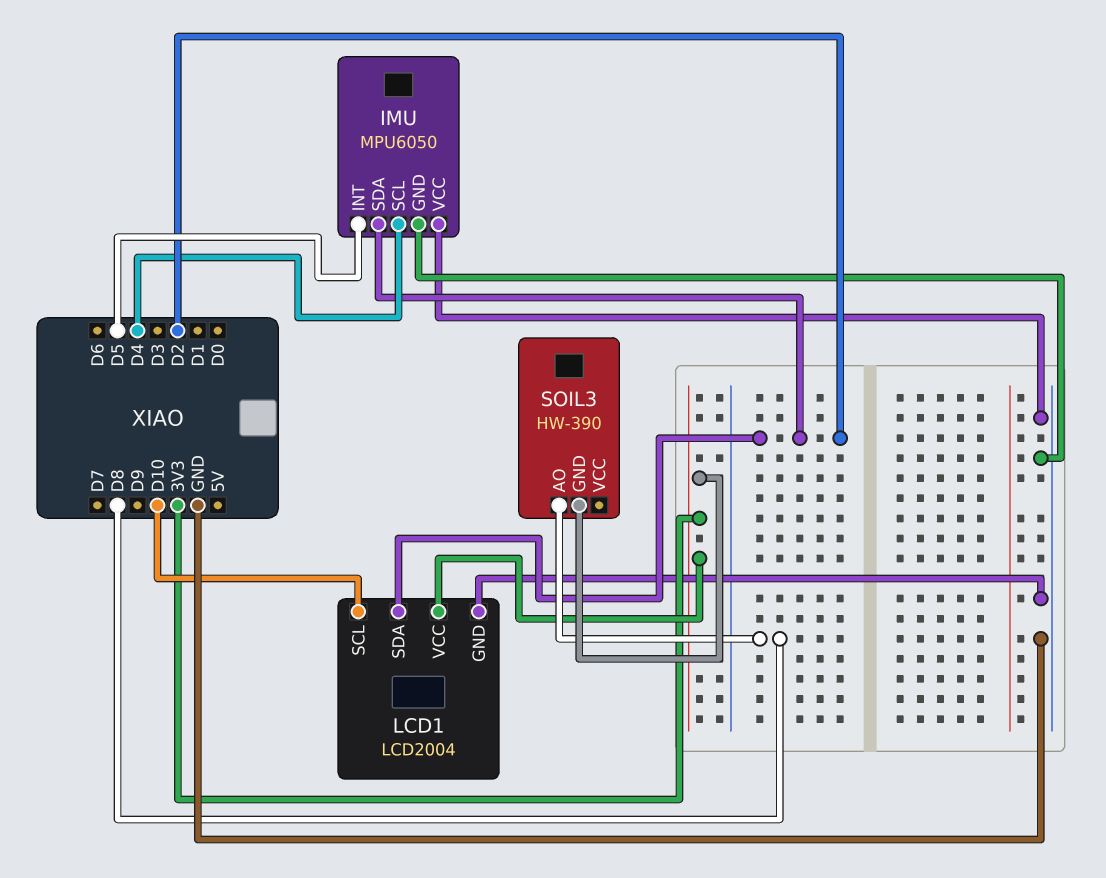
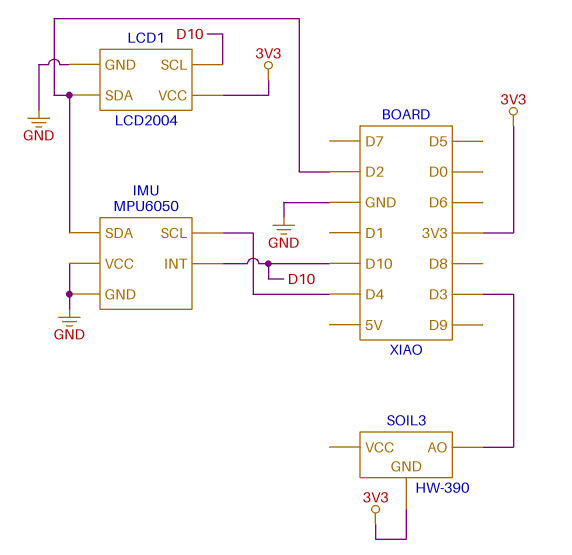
IMU pin INT: D5 -> D10
SOIL3 pin AO: D8 -> D3

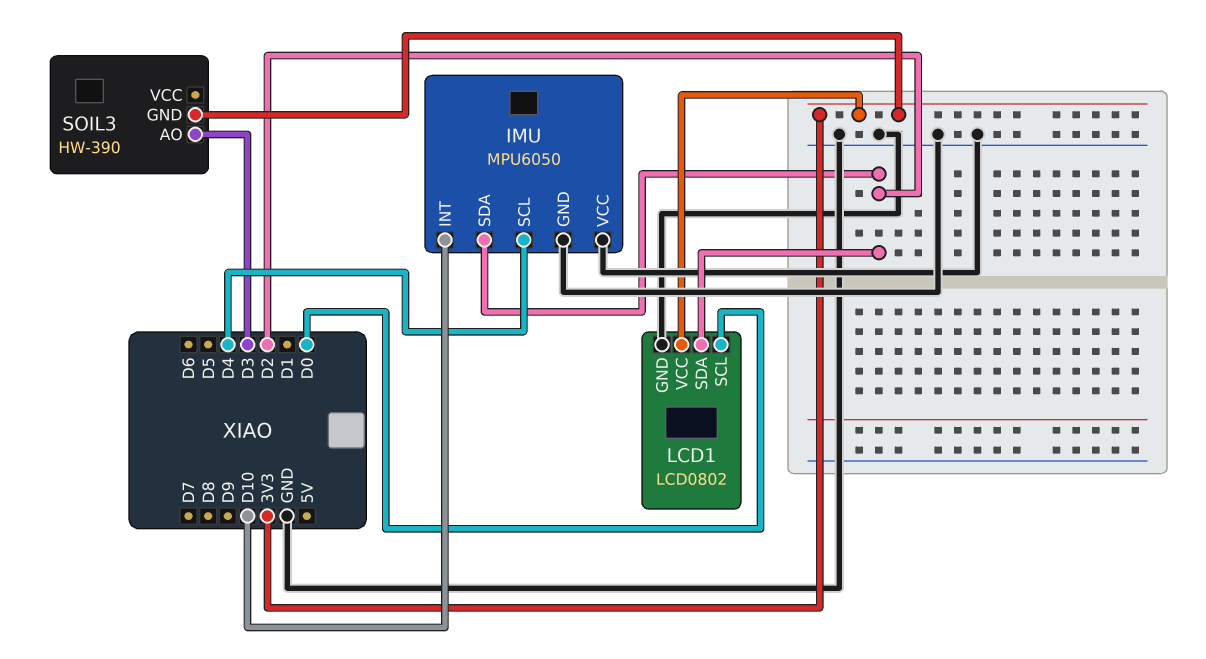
LCD1: LCD2004 -> LCD0802
LCD1 pin SCL: D10 -> D0

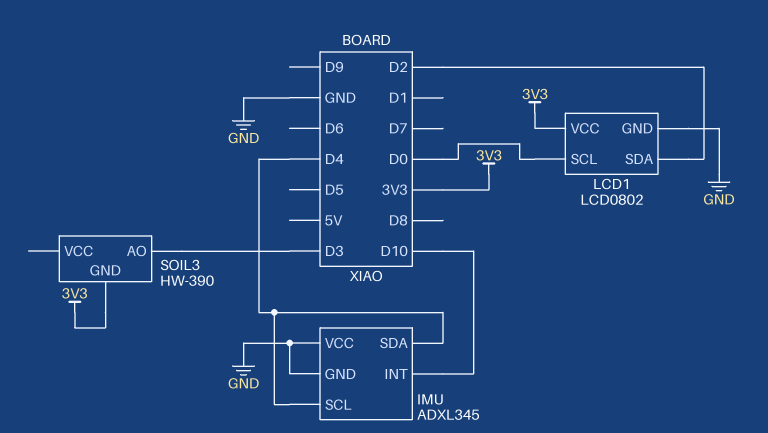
IMU: MPU6050 -> ADXL345
IMU pin SDA: D2 -> D4

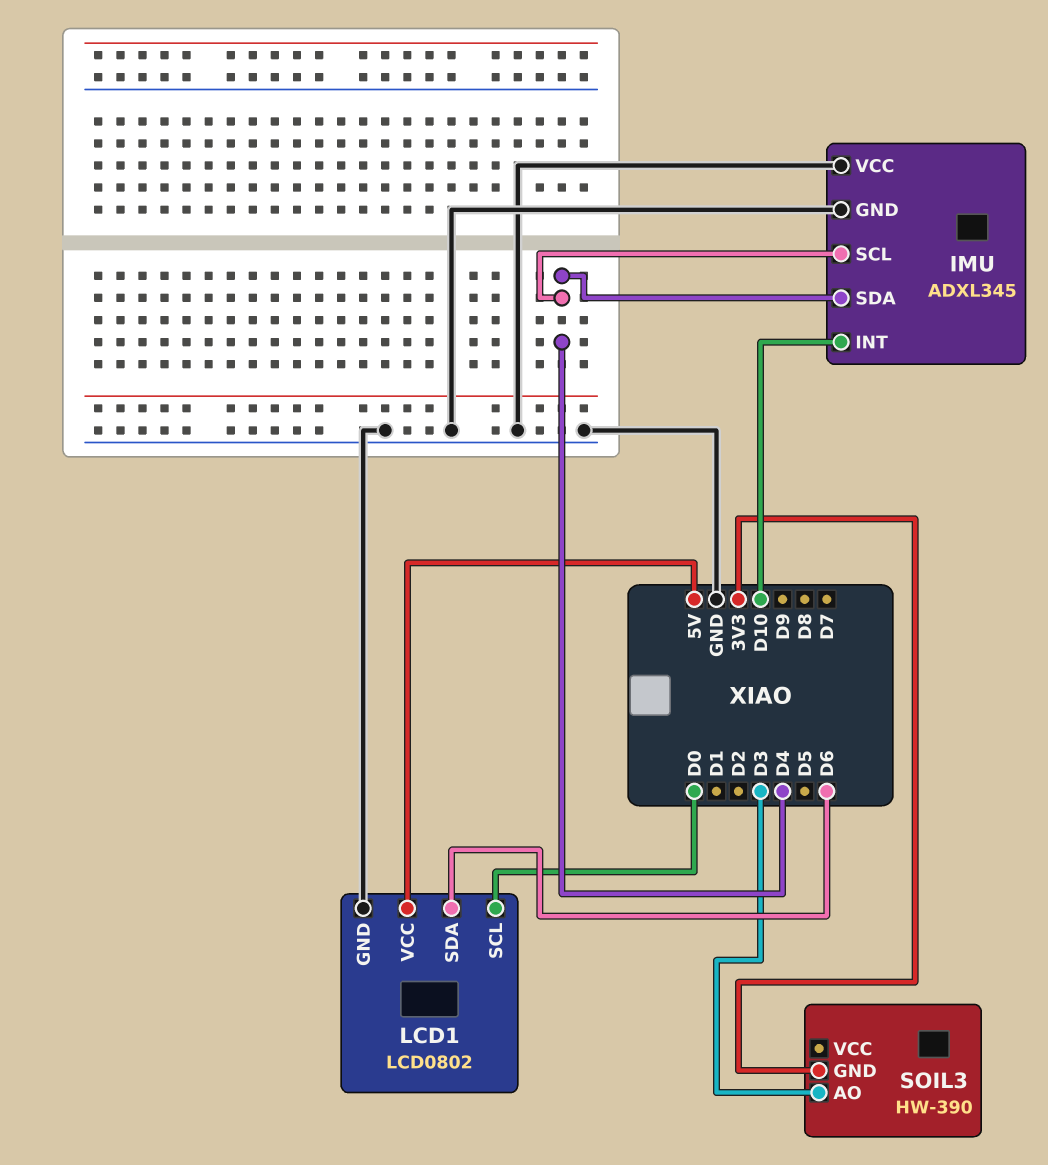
LCD1 pin SDA: D2 -> D6
LCD1 pin VCC: 3V3 -> 5V

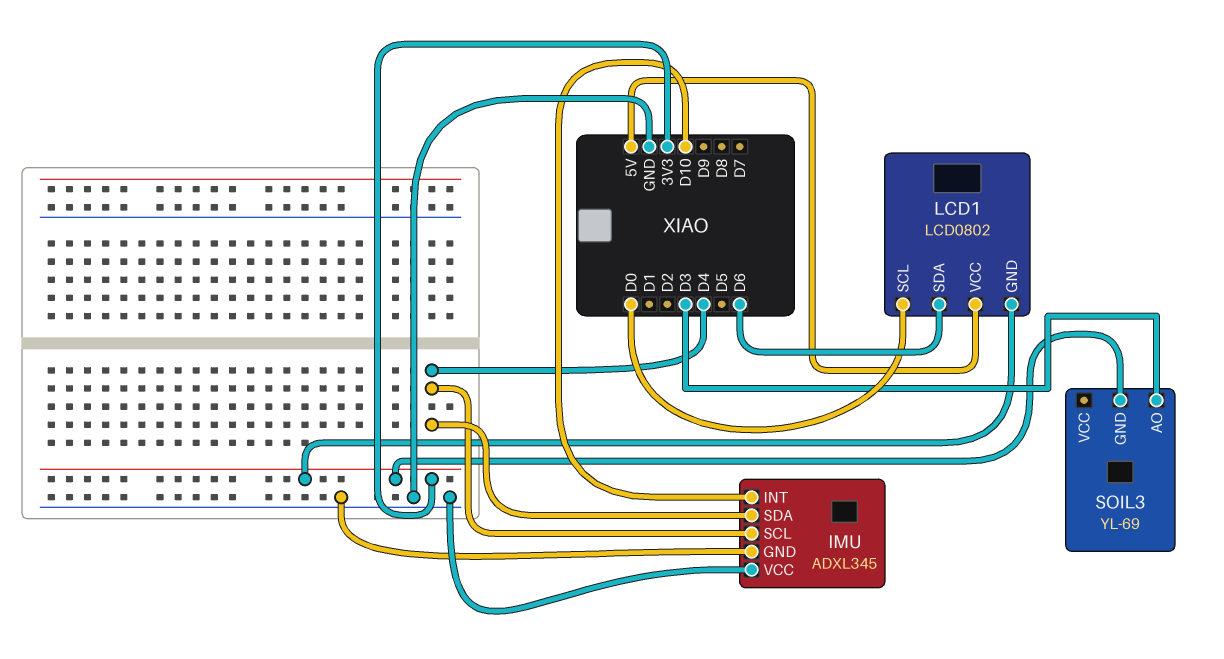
LCD1 pin GND: GND -> 3V3
SOIL3: HW-390 -> YL-69

